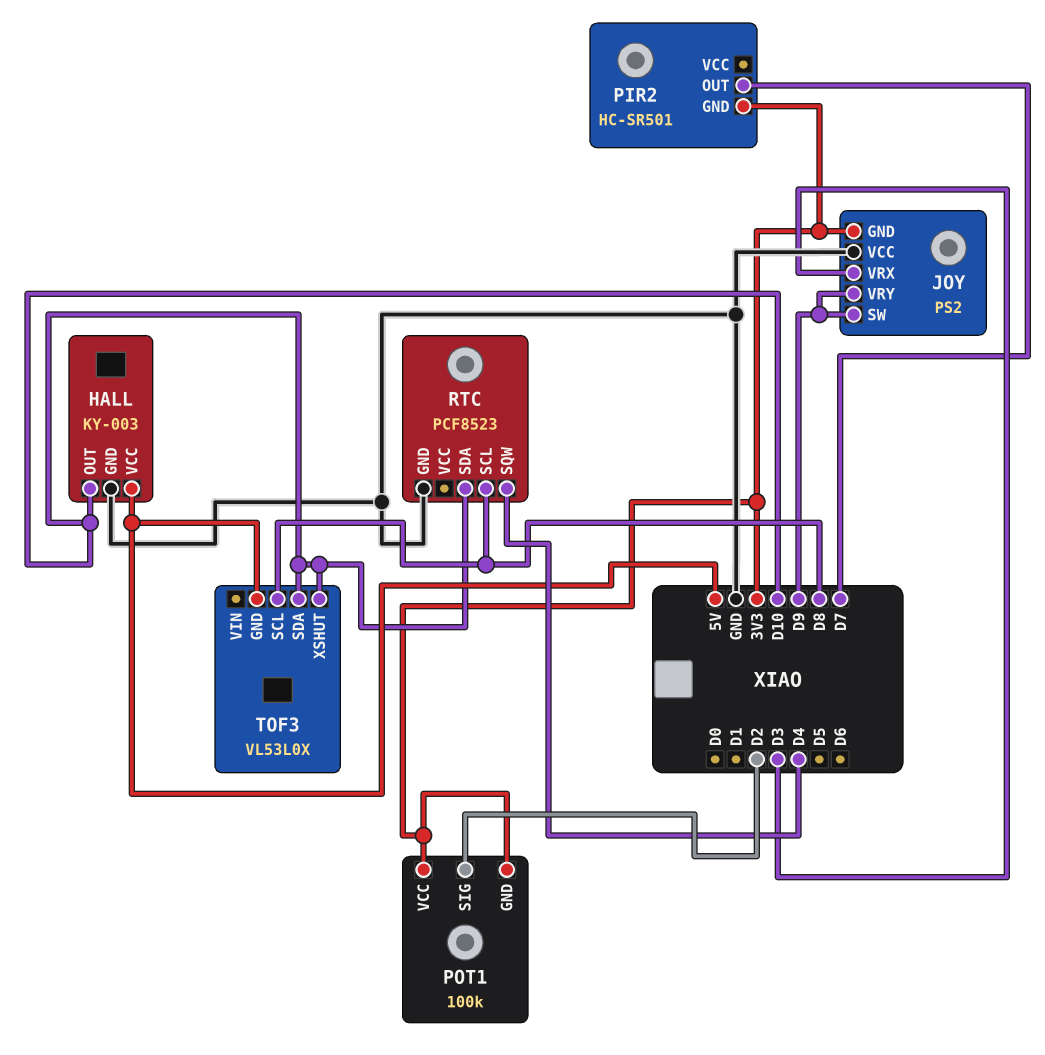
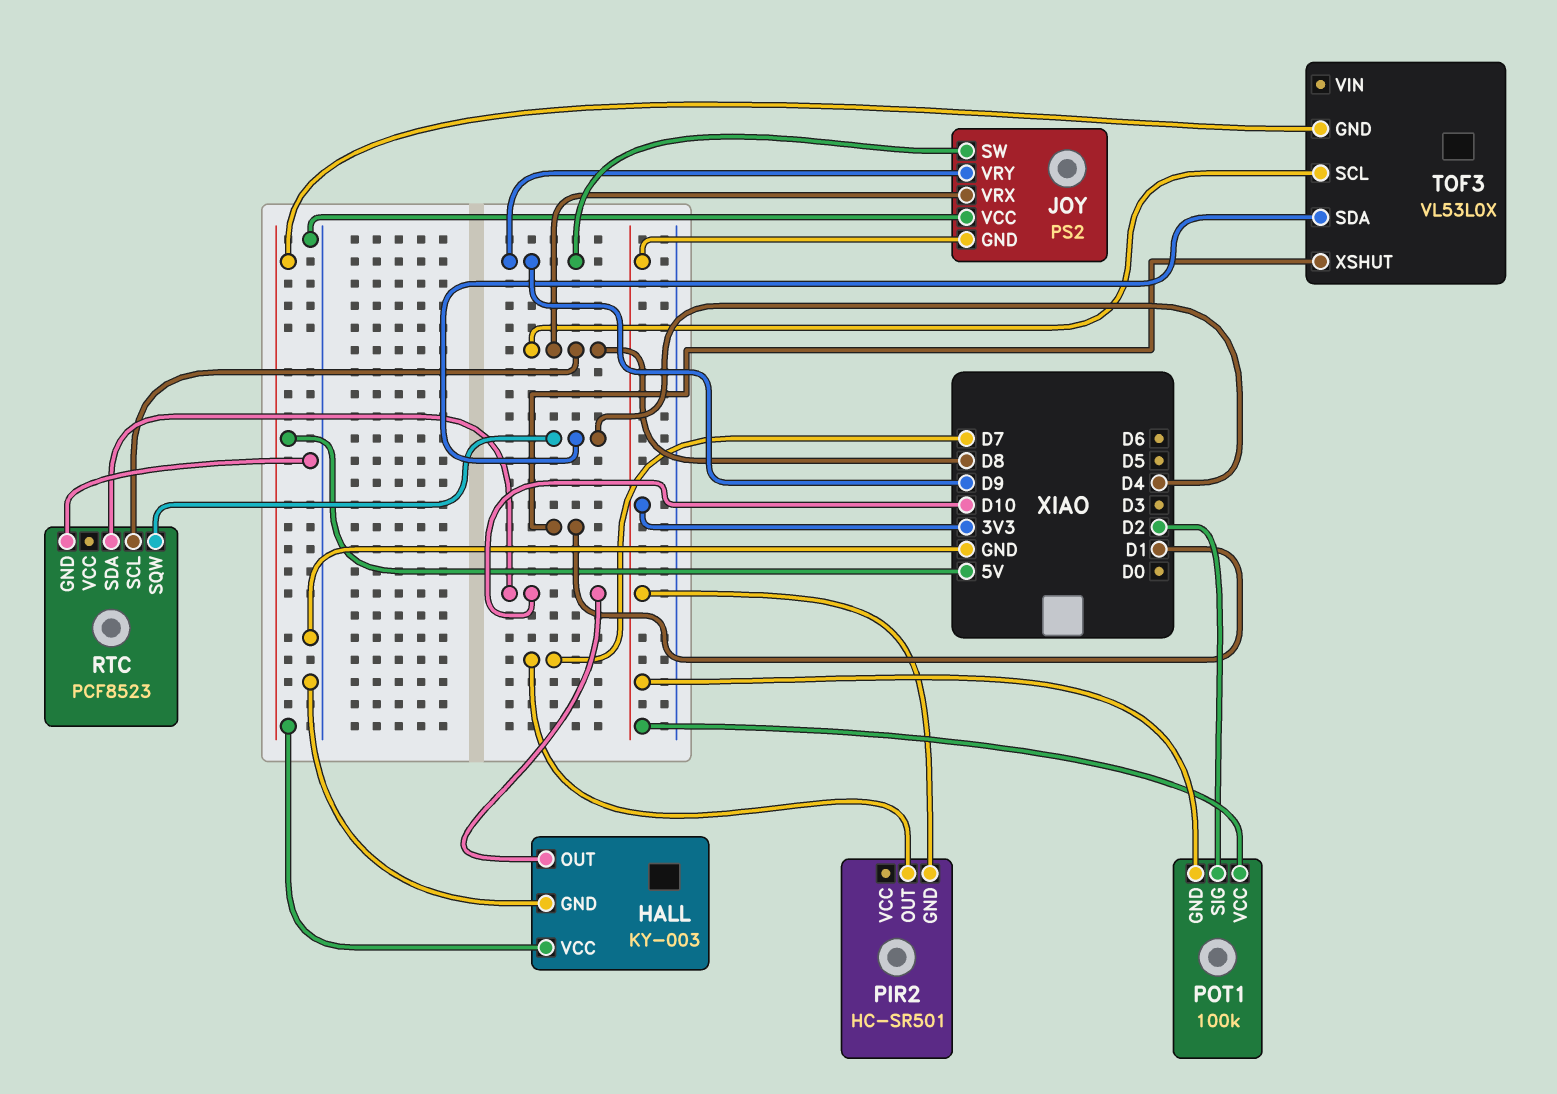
JOY pin VRX: D3 -> D8
TOF3 pin SDA: D10 -> D4
TOF3 pin XSHUT: D10 -> D1

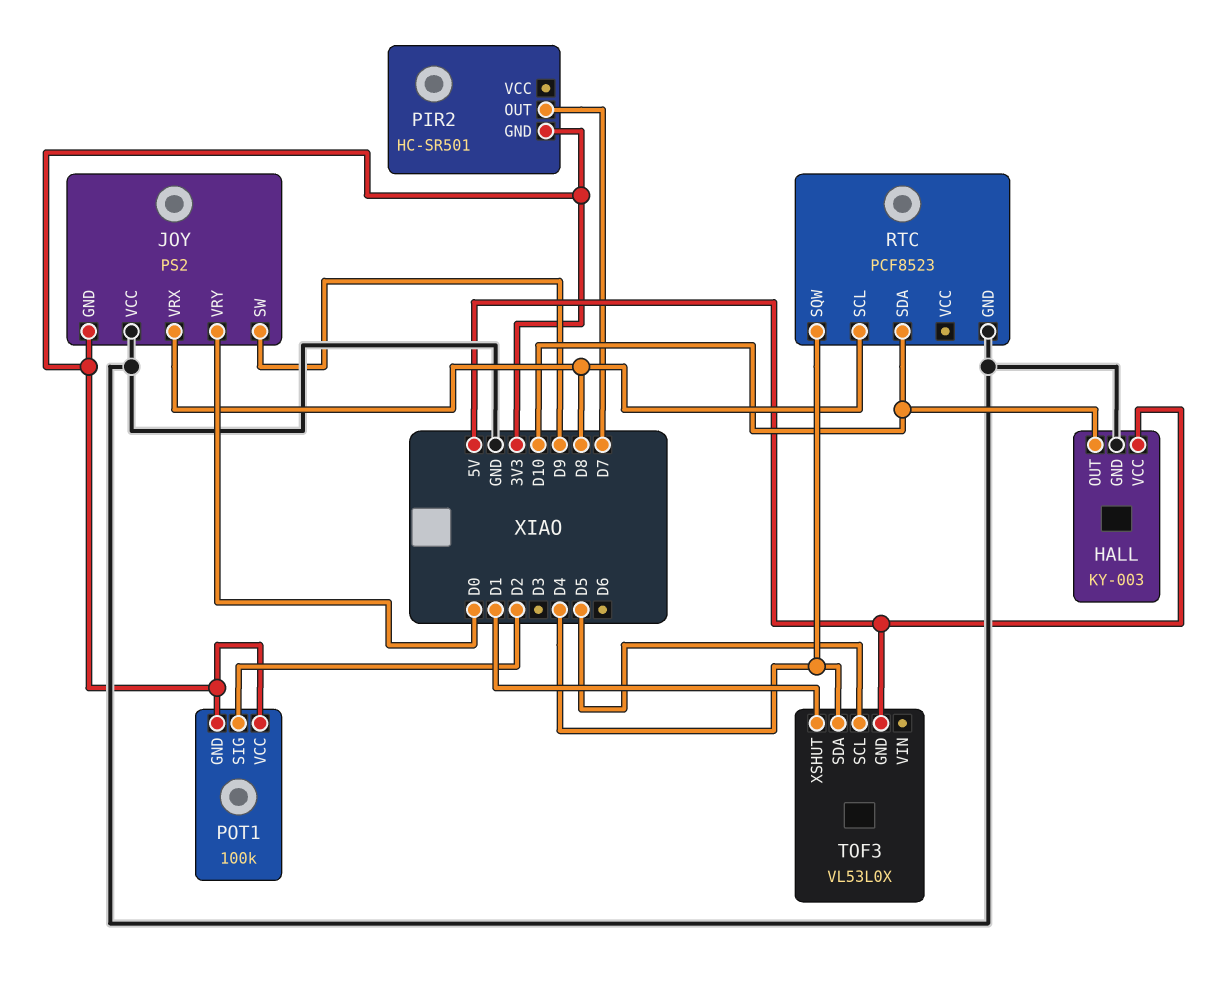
JOY pin VRY: D9 -> D0
TOF3 pin SCL: D8 -> D5

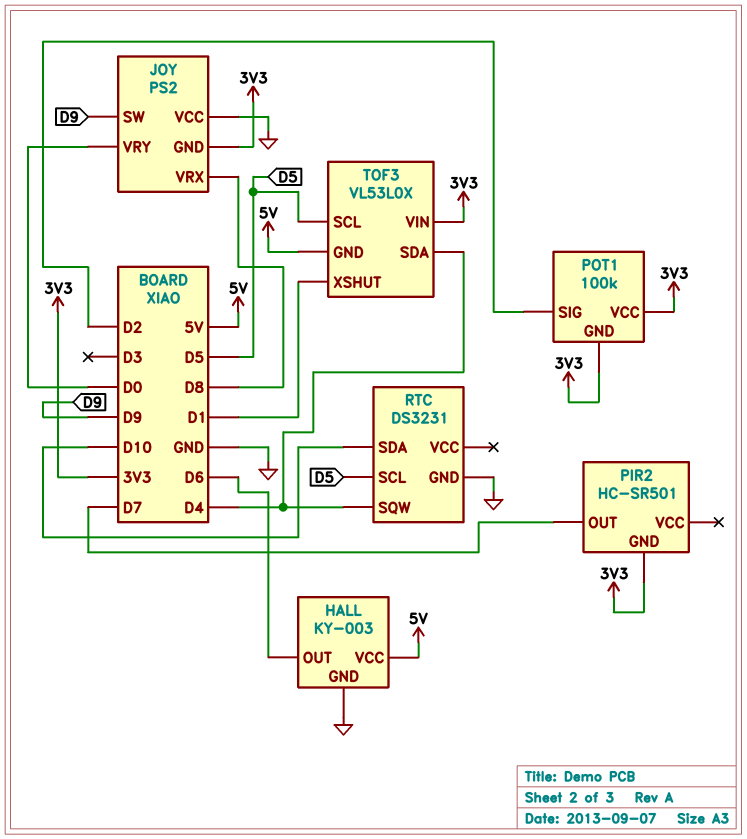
HALL pin OUT: D10 -> D6
RTC: PCF8523 -> DS3231
RTC pin SCL: D8 -> D5
TOF3 pin VIN: none -> 3V3

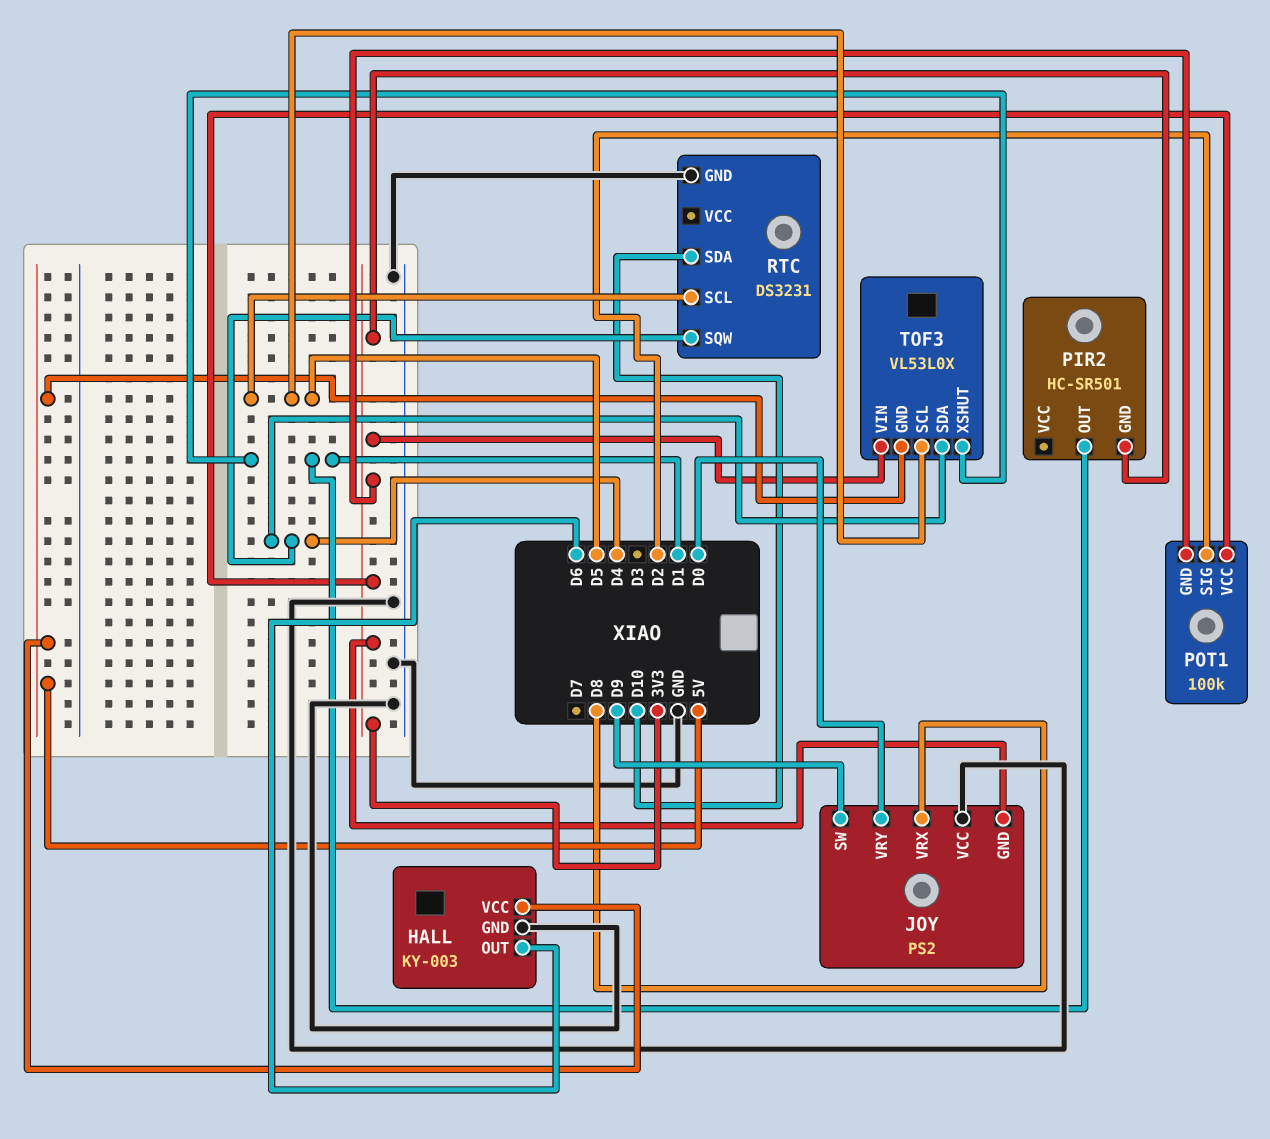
PIR2 pin OUT: D7 -> D1

